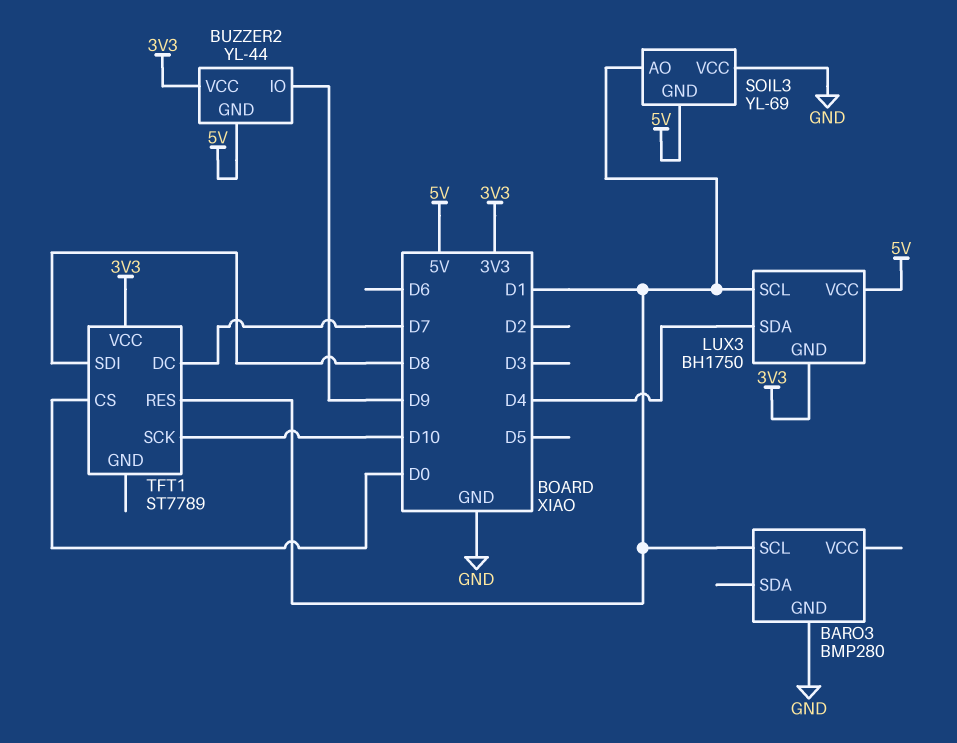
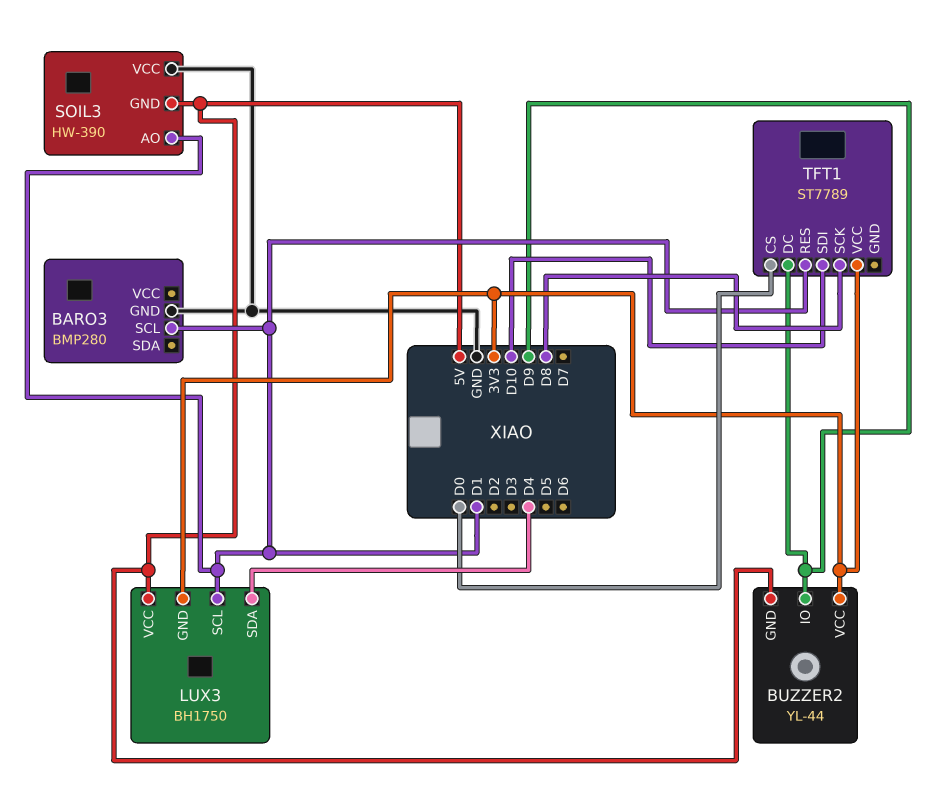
SOIL3: YL-69 -> HW-390
TFT1 pin DC: D7 -> D9
TFT1 pin SCK: D10 -> D8
TFT1 pin SDI: D8 -> D10

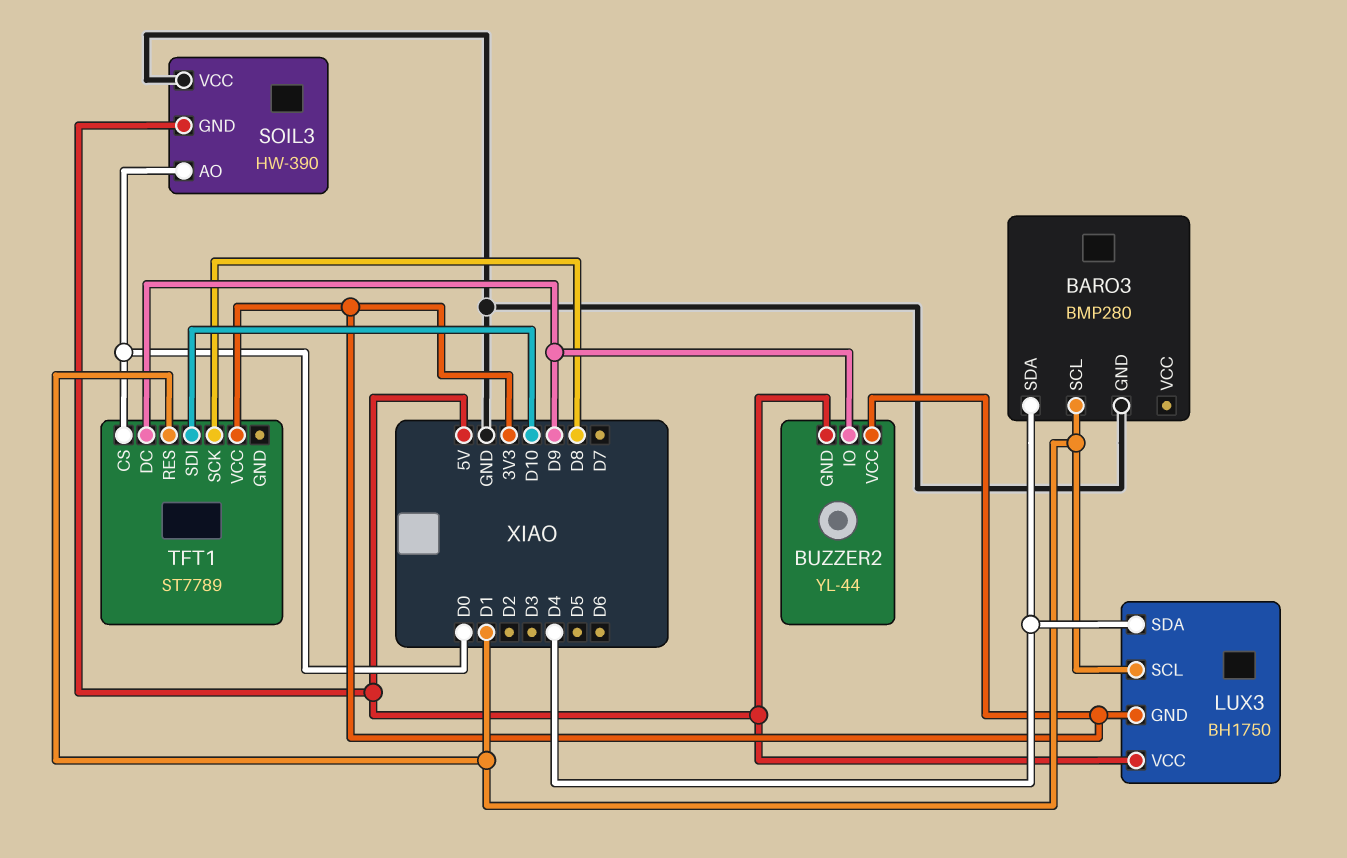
BARO3 pin SDA: none -> D4
SOIL3 pin AO: D1 -> D0

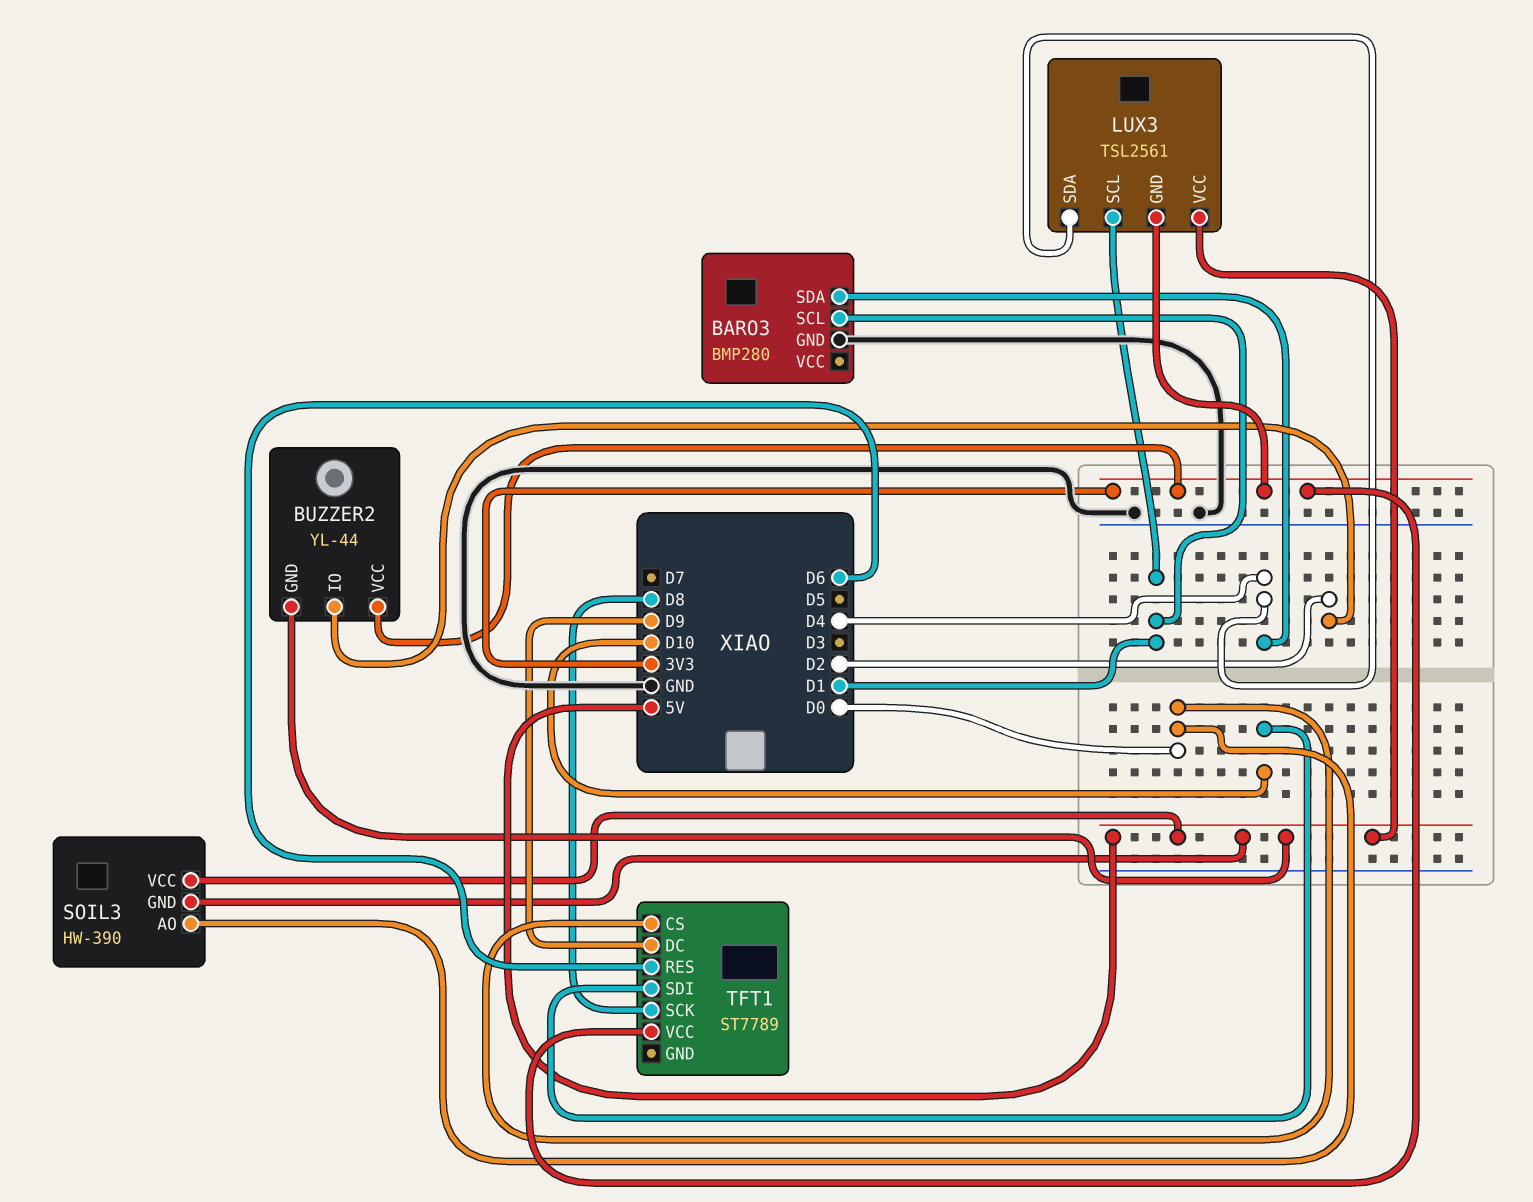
BUZZER2 pin IO: D9 -> D2
LUX3: BH1750 -> TSL2561
SOIL3 pin VCC: GND -> 5V
TFT1 pin RES: D1 -> D6

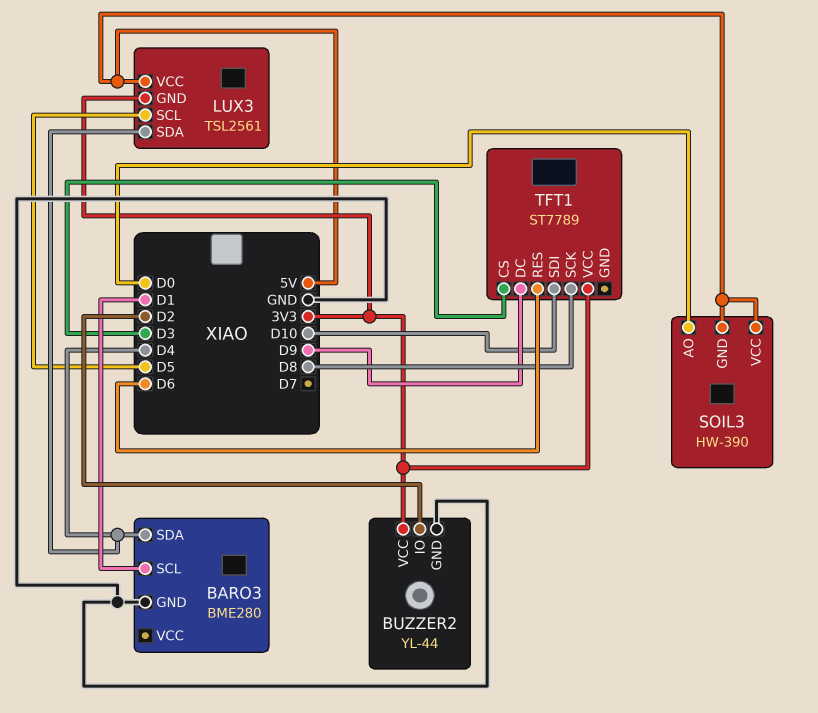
BARO3: BMP280 -> BME280
BUZZER2 pin GND: 5V -> GND
LUX3 pin SCL: D1 -> D5
TFT1 pin CS: D0 -> D3

